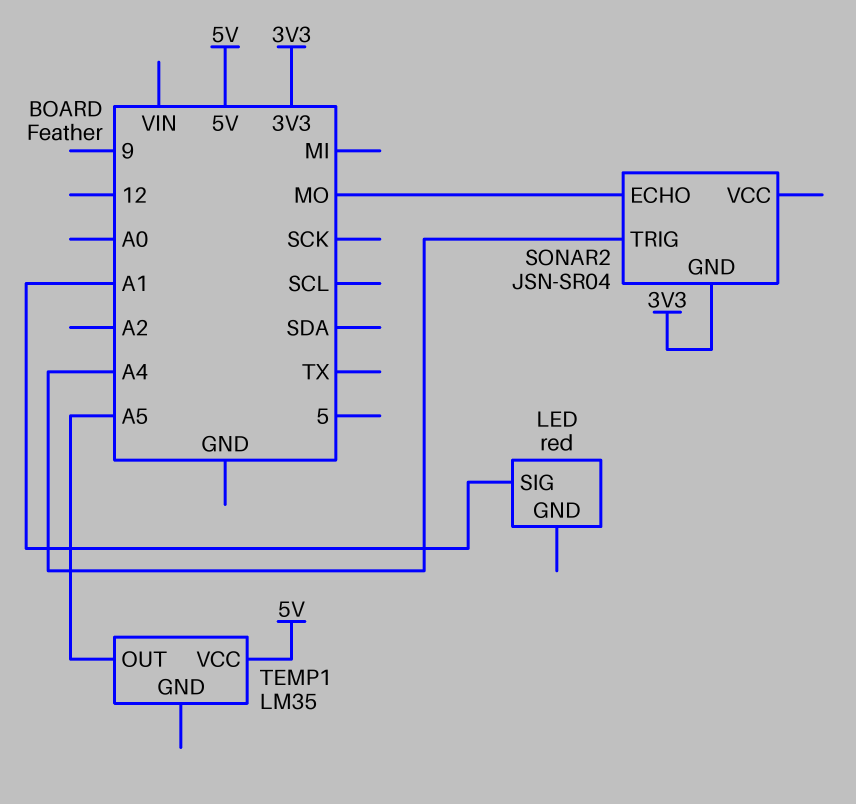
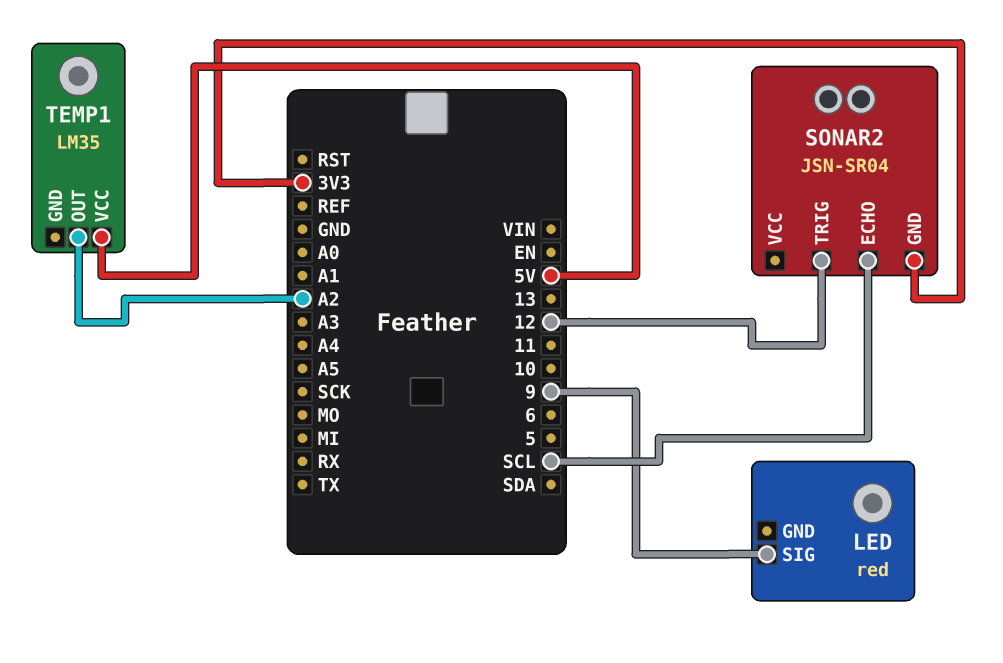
LED pin SIG: A1 -> 9
SONAR2 pin ECHO: MO -> SCL
SONAR2 pin TRIG: A4 -> 12
TEMP1 pin OUT: A5 -> A2

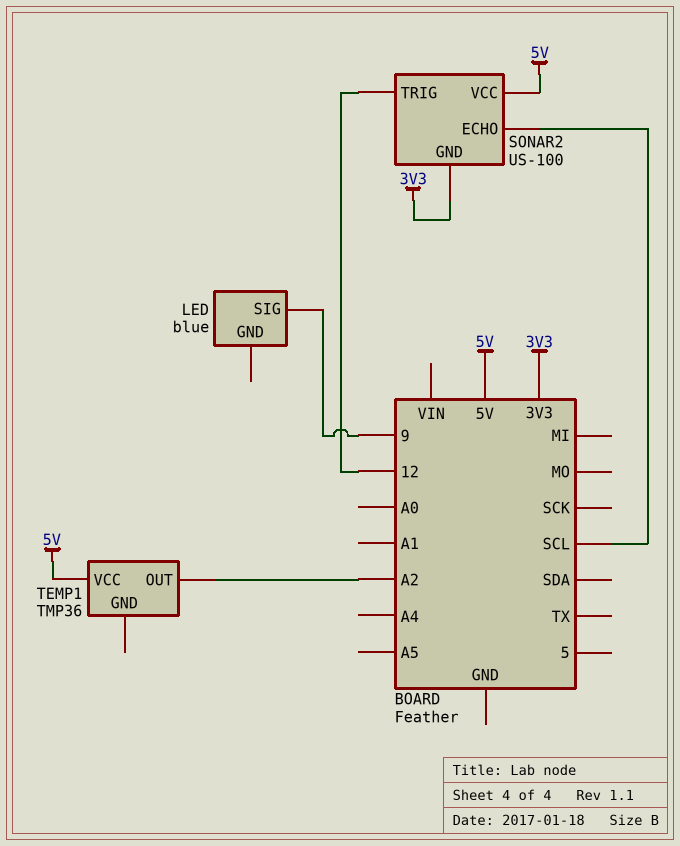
LED: red -> blue
SONAR2: JSN-SR04 -> US-100
SONAR2 pin VCC: none -> 5V
TEMP1: LM35 -> TMP36

